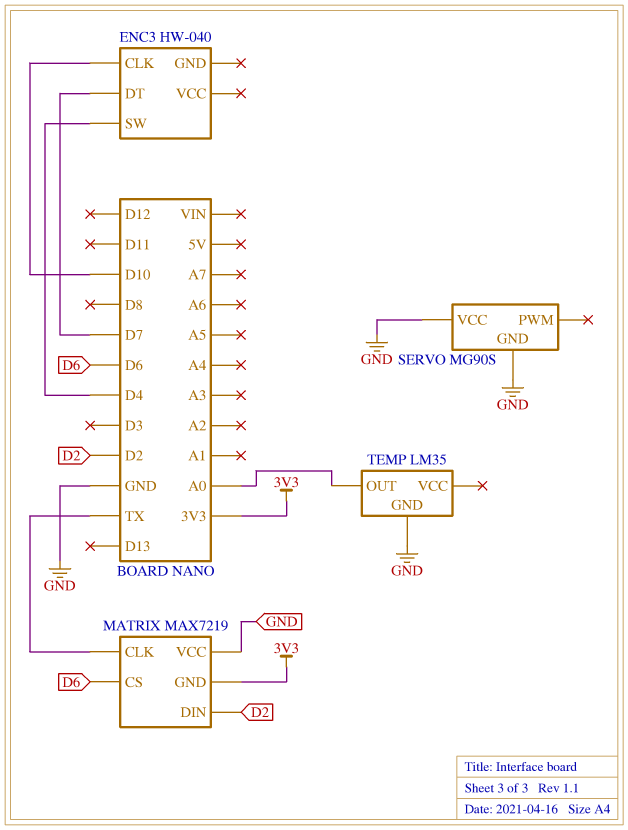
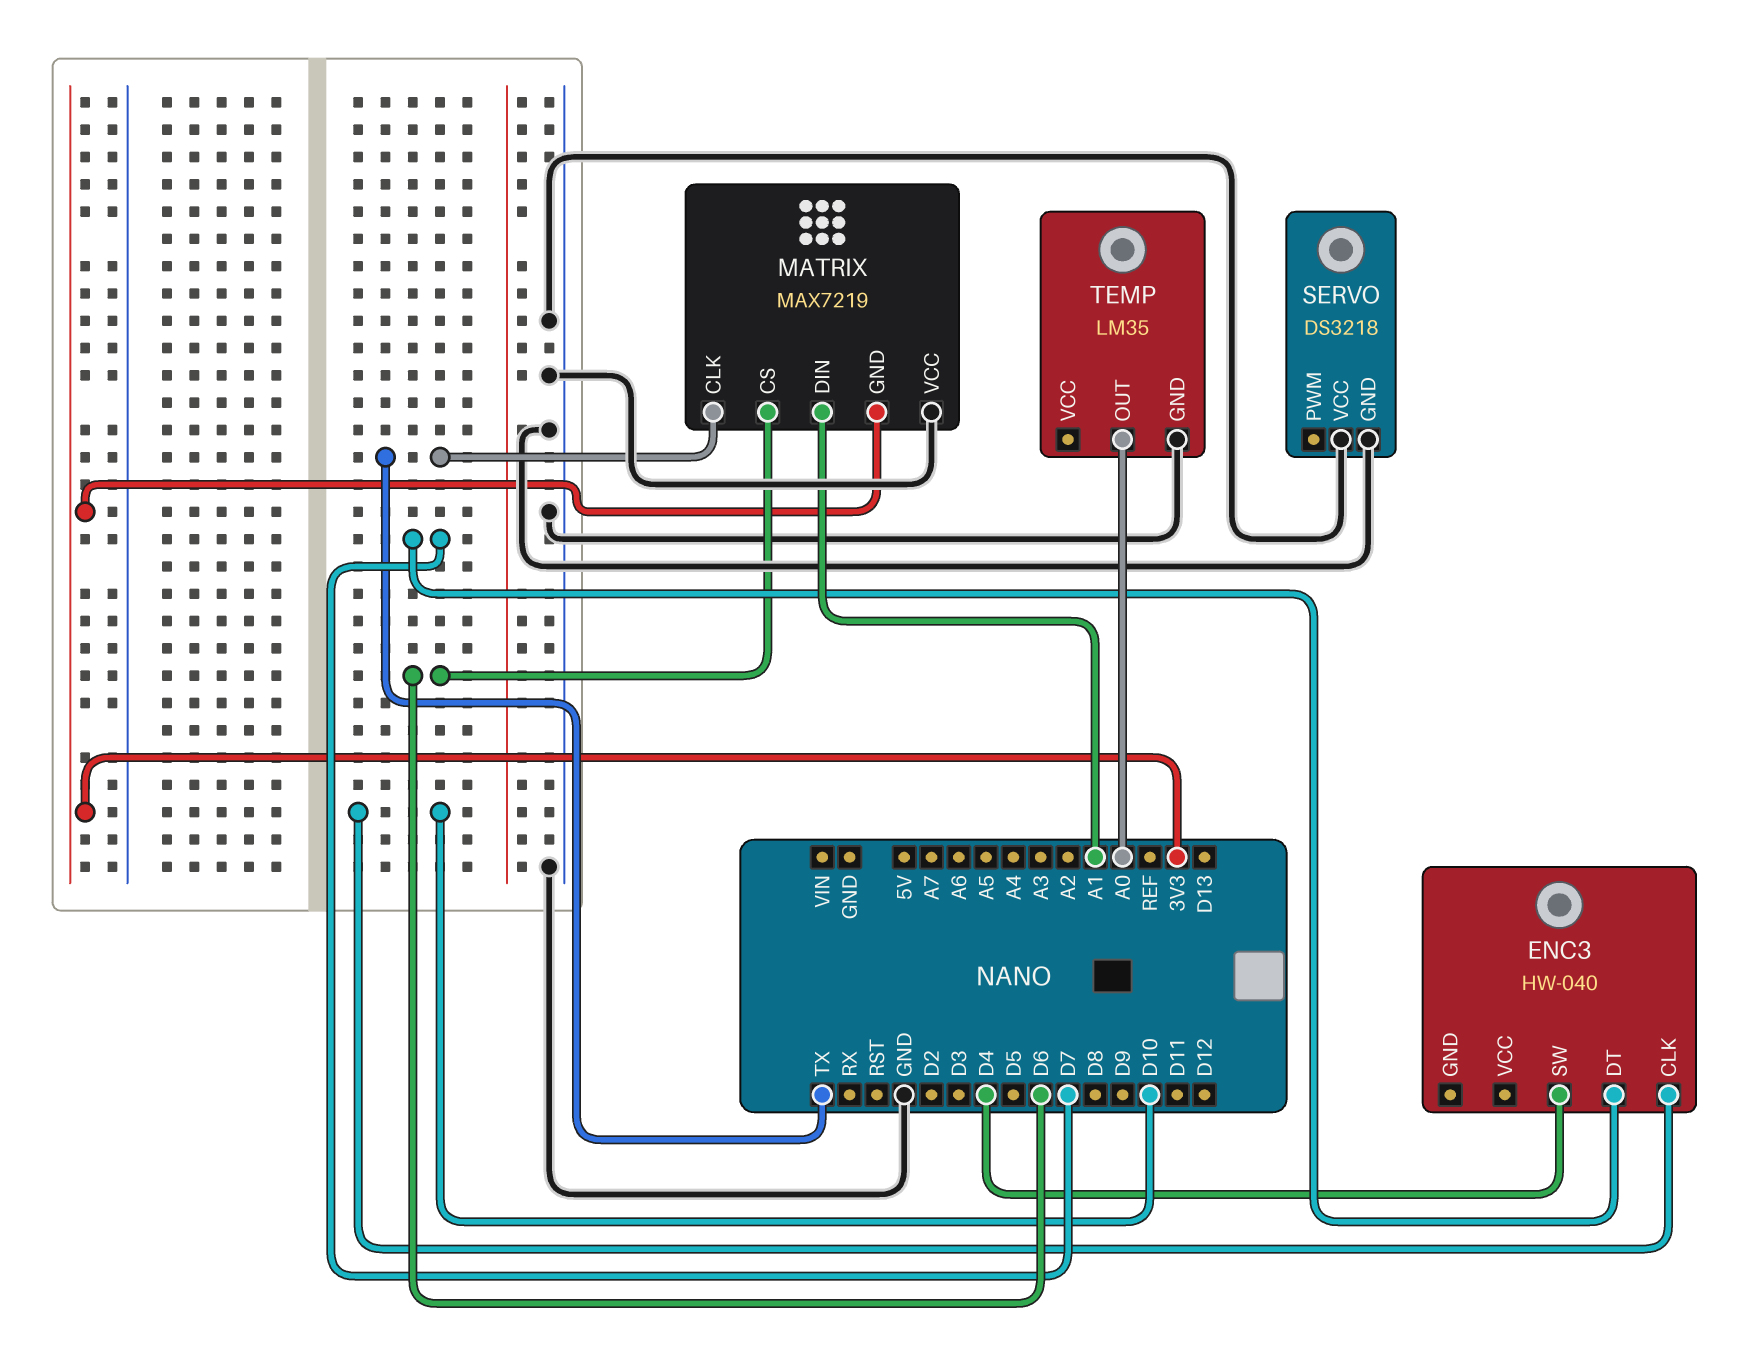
MATRIX pin DIN: D2 -> A1
SERVO: MG90S -> DS3218

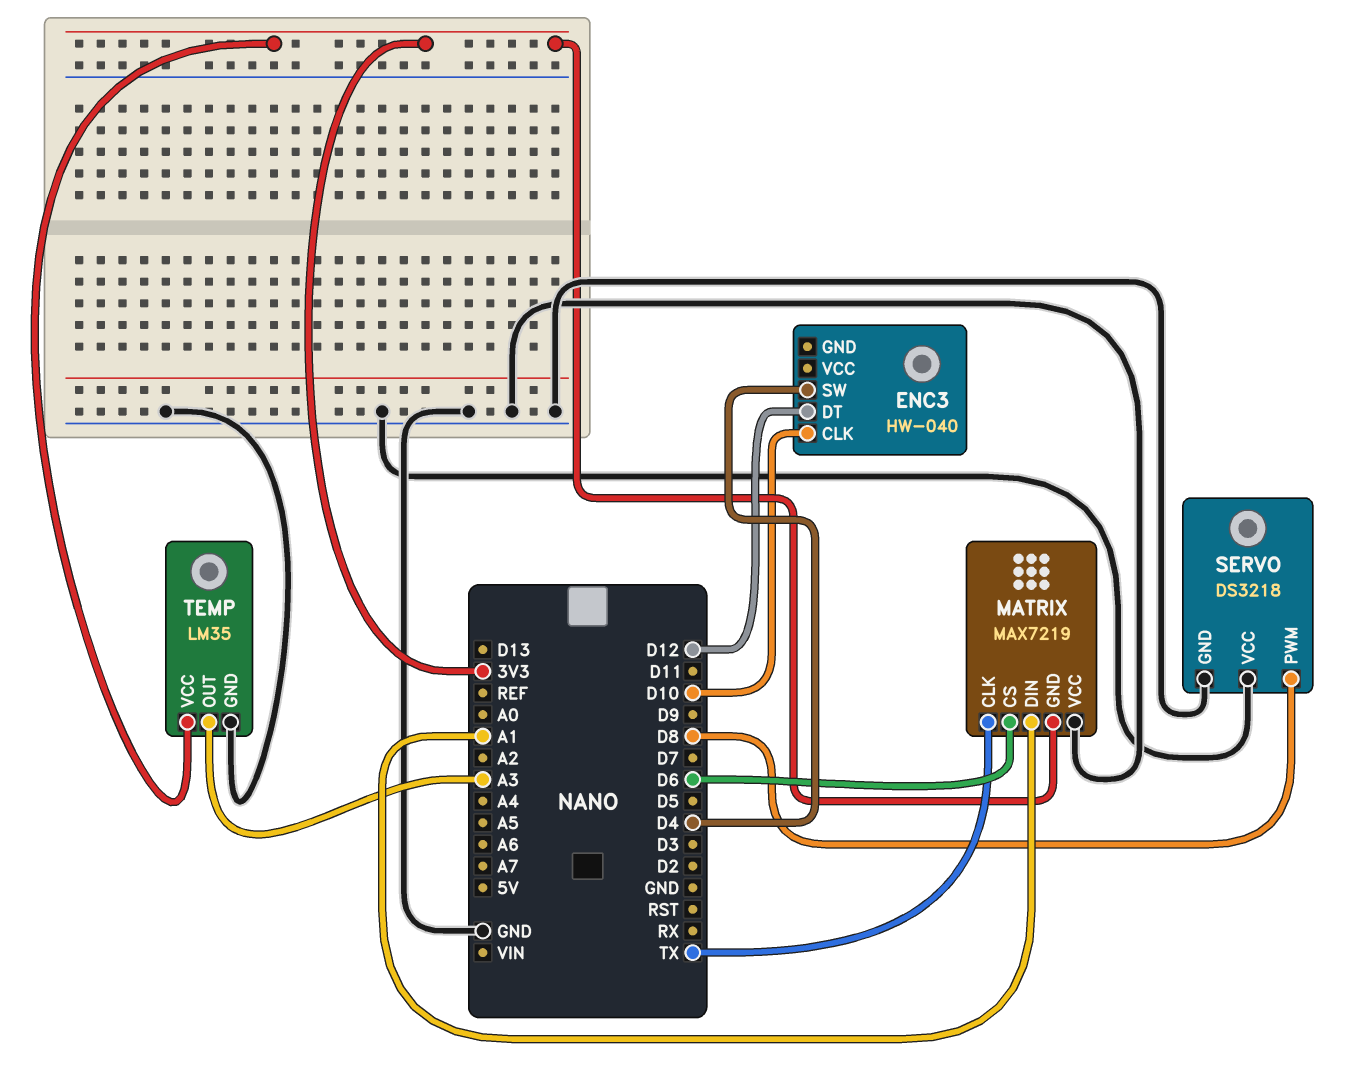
ENC3 pin DT: D7 -> D12
SERVO pin PWM: none -> D8
TEMP pin OUT: A0 -> A3
TEMP pin VCC: none -> 3V3

